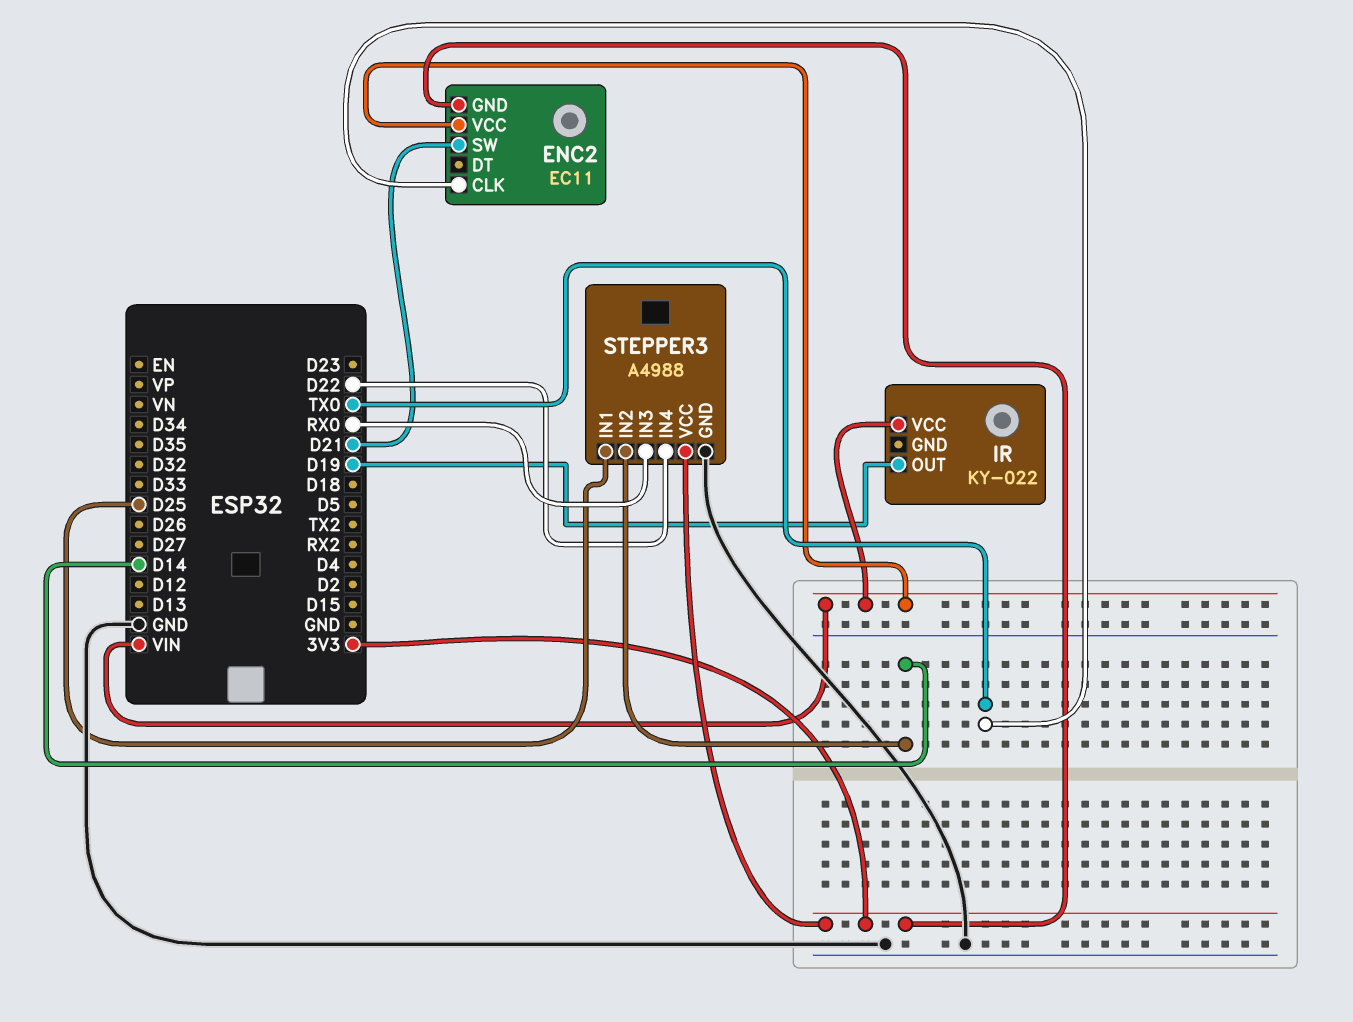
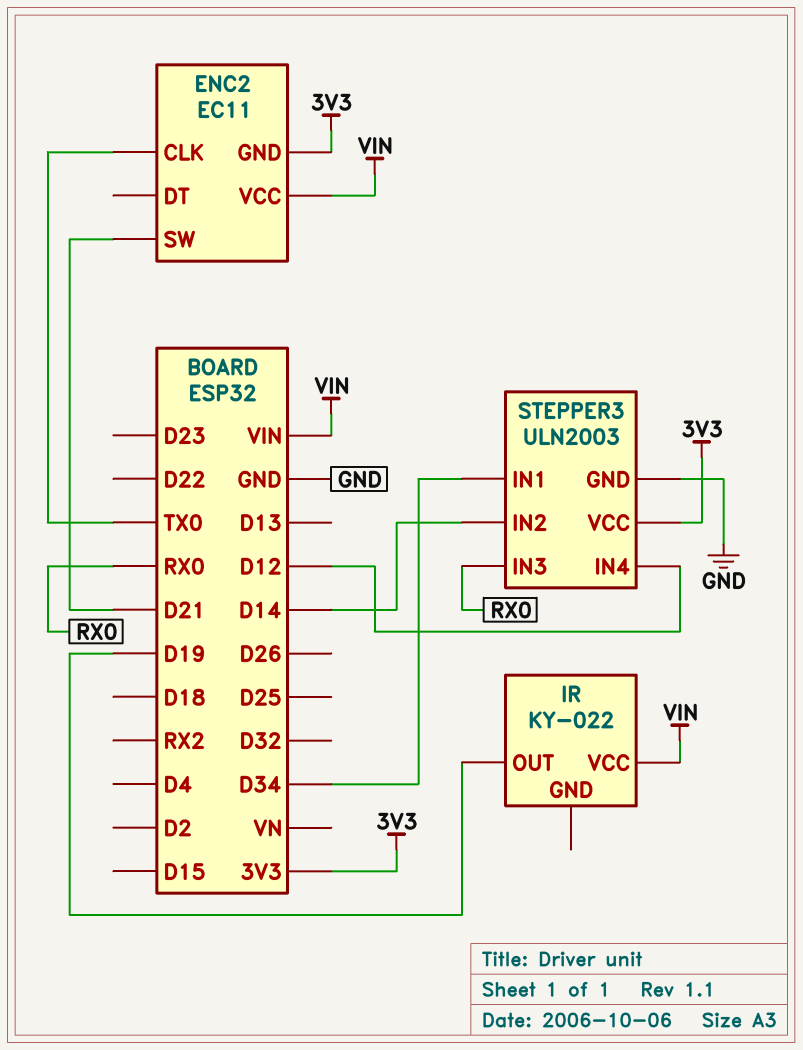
STEPPER3: A4988 -> ULN2003
STEPPER3 pin IN1: D25 -> D34
STEPPER3 pin IN4: D22 -> D12

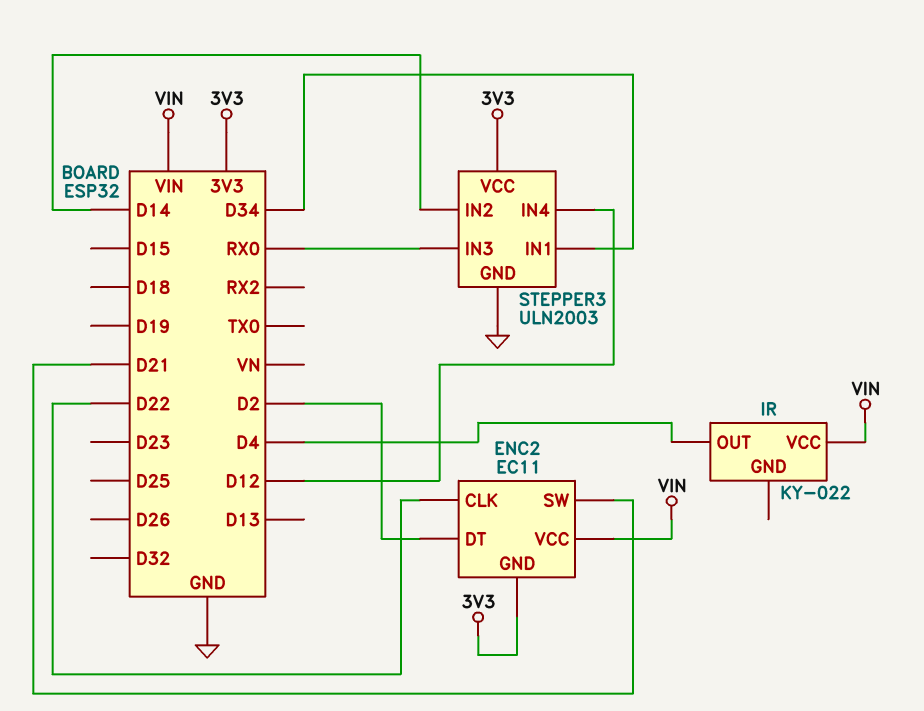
ENC2 pin CLK: TX0 -> D22
ENC2 pin DT: none -> D2
IR pin OUT: D19 -> D4

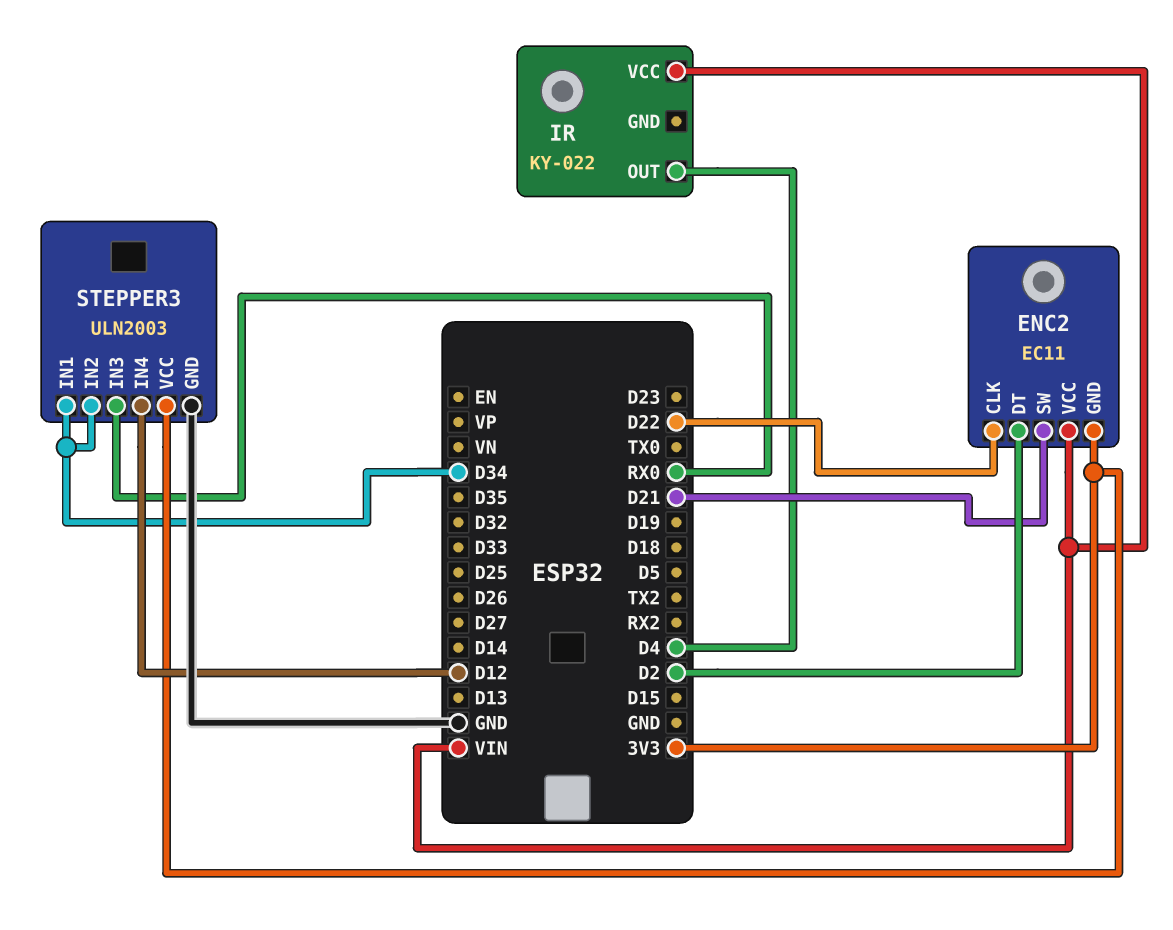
STEPPER3 pin IN2: D14 -> D34

